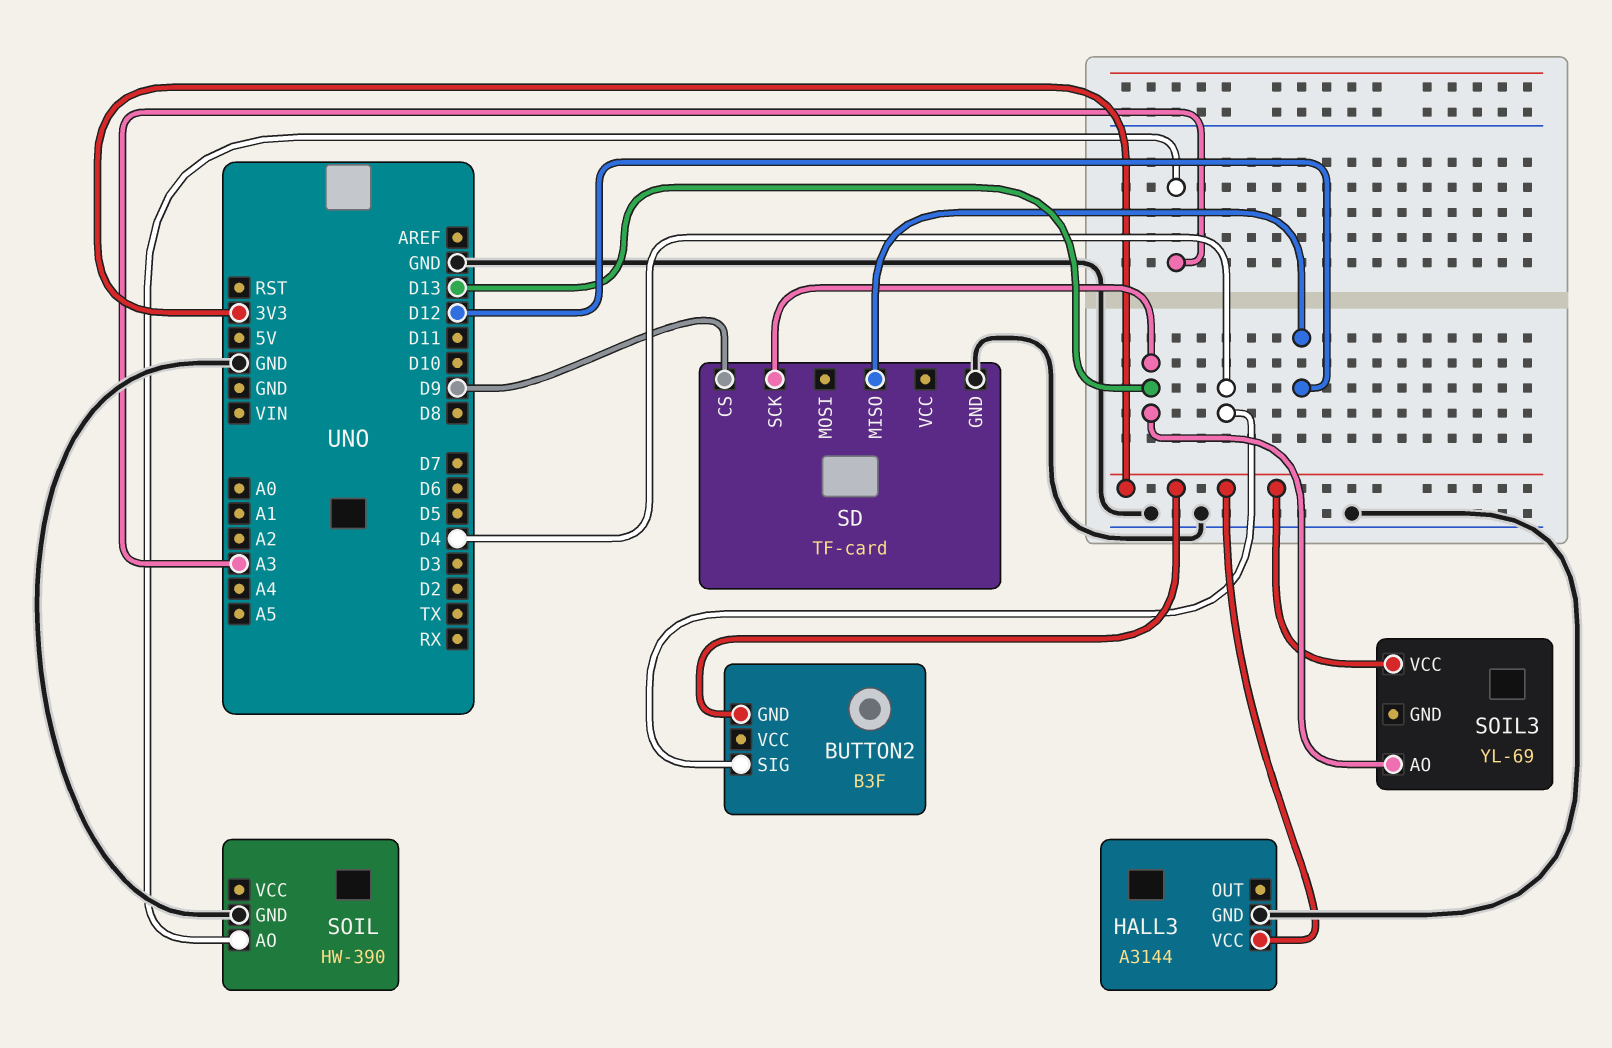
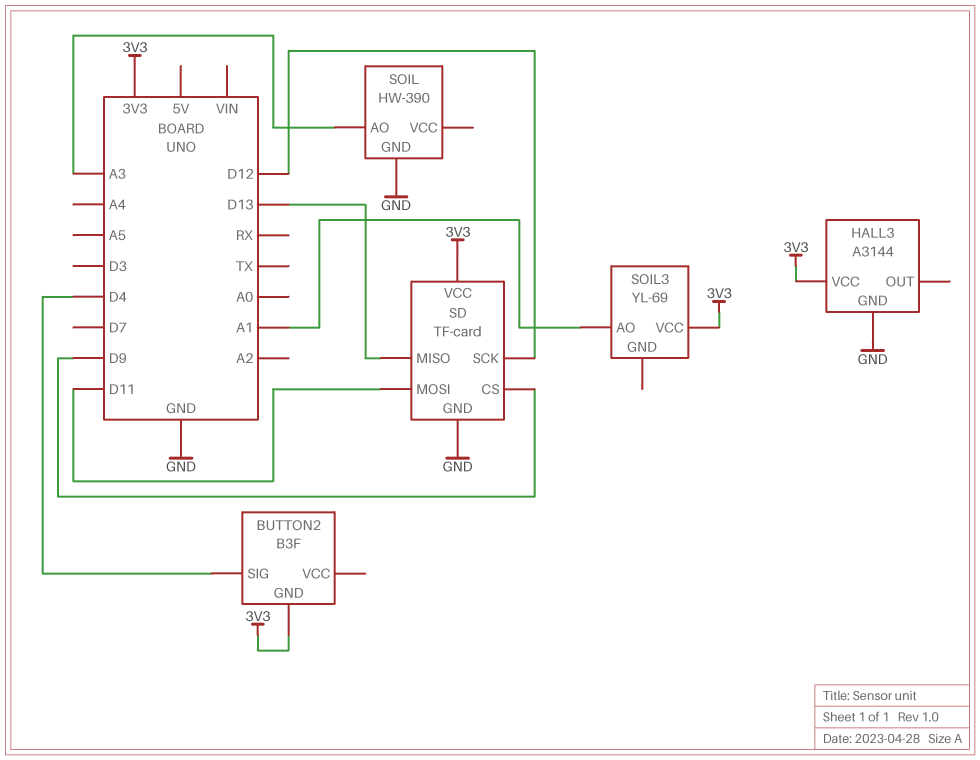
SD pin MISO: D12 -> D13
SD pin MOSI: none -> D11
SD pin SCK: D13 -> D12
SD pin VCC: none -> 3V3
SOIL3 pin AO: D13 -> A1

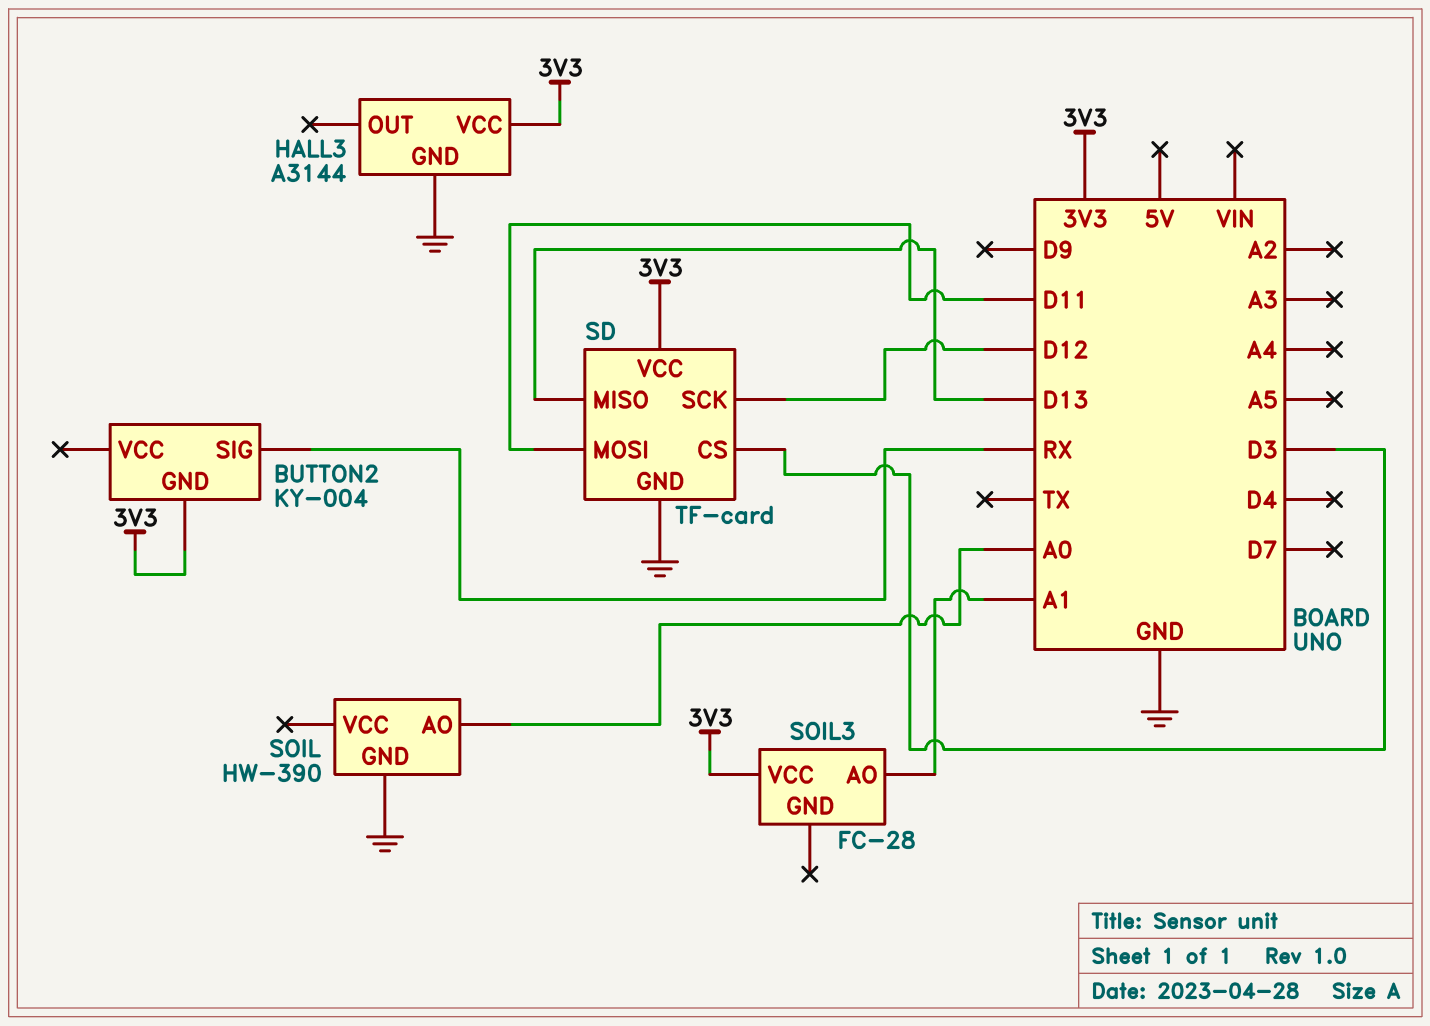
BUTTON2: B3F -> KY-004
BUTTON2 pin SIG: D4 -> RX
SD pin CS: D9 -> D3
SOIL pin AO: A3 -> A0
SOIL3: YL-69 -> FC-28

